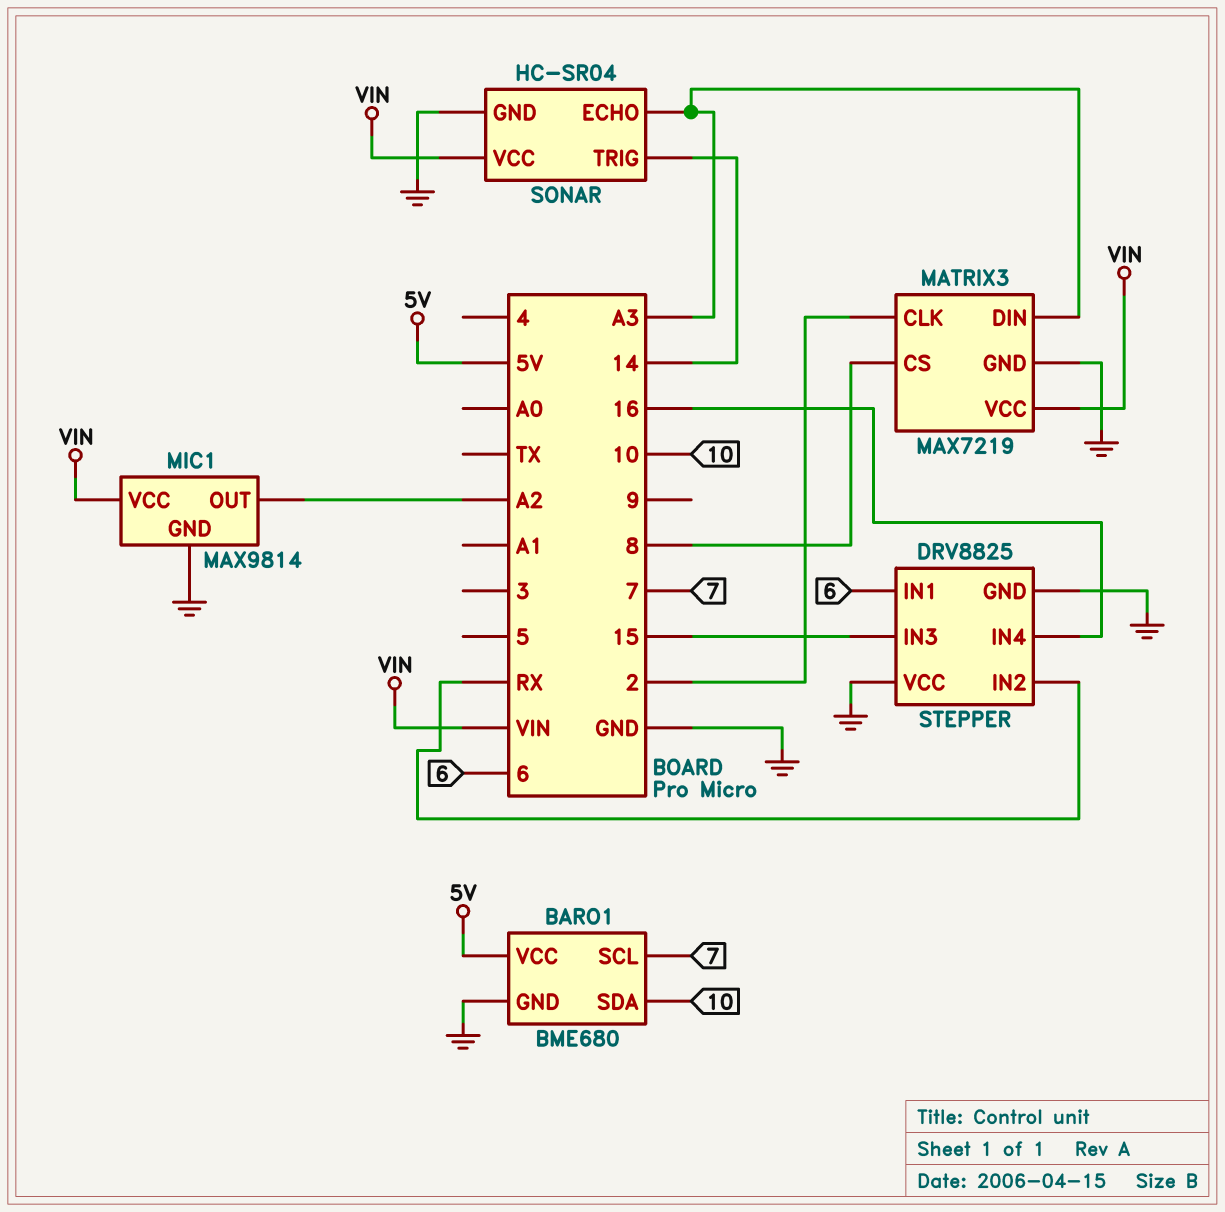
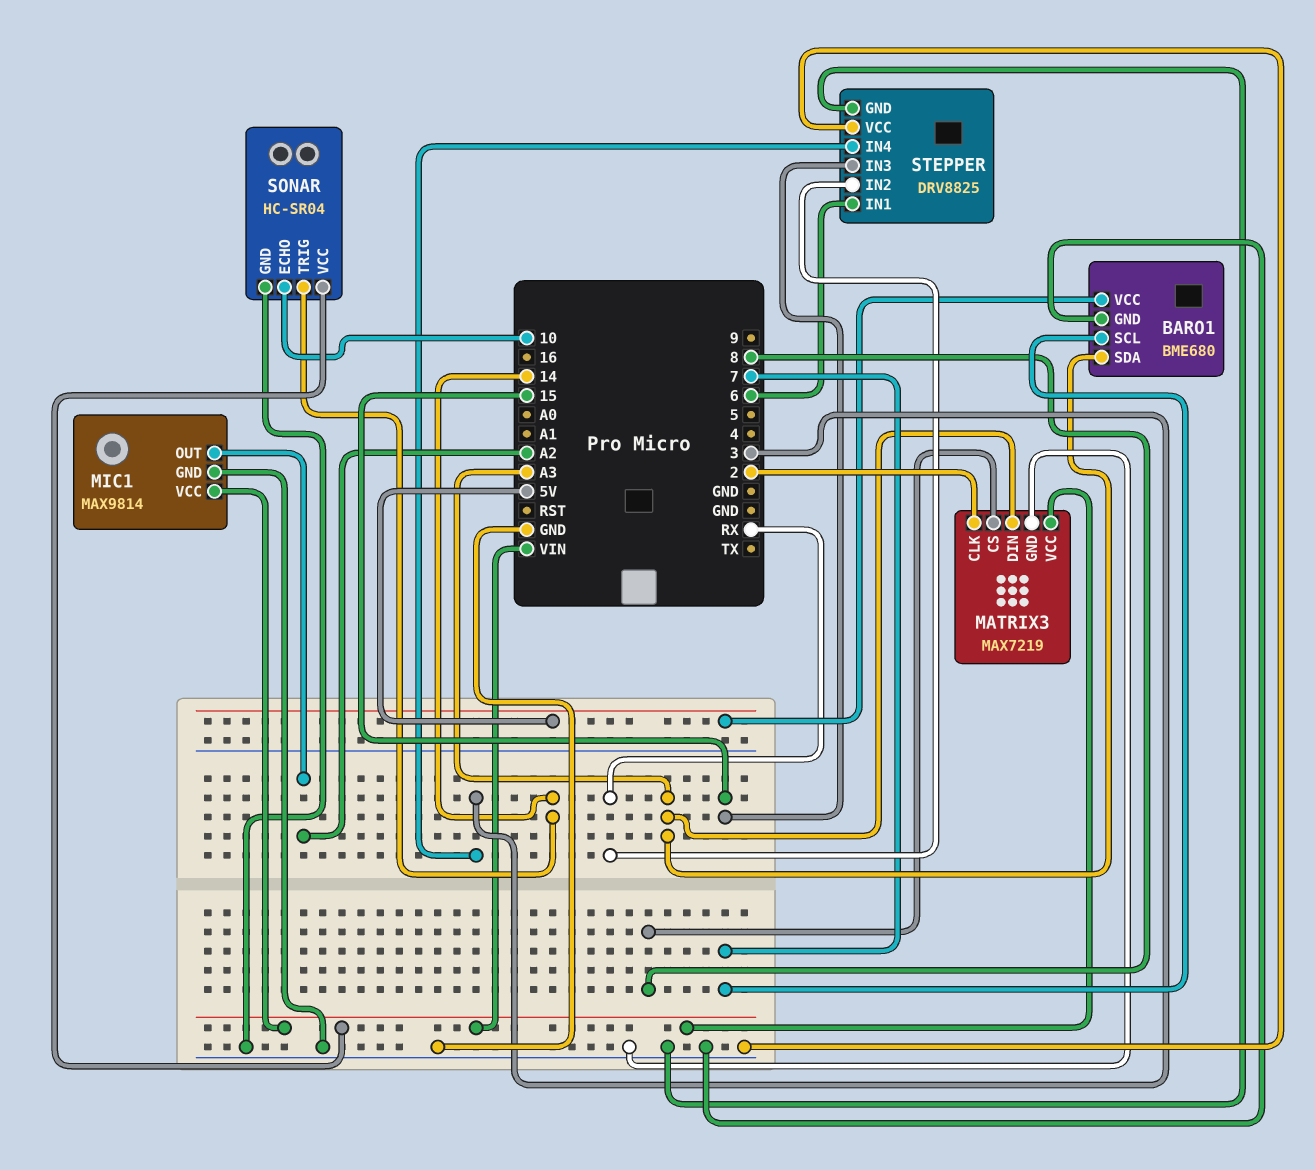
BARO1 pin SDA: 10 -> A3
SONAR pin ECHO: A3 -> 10
STEPPER pin IN4: 16 -> 3

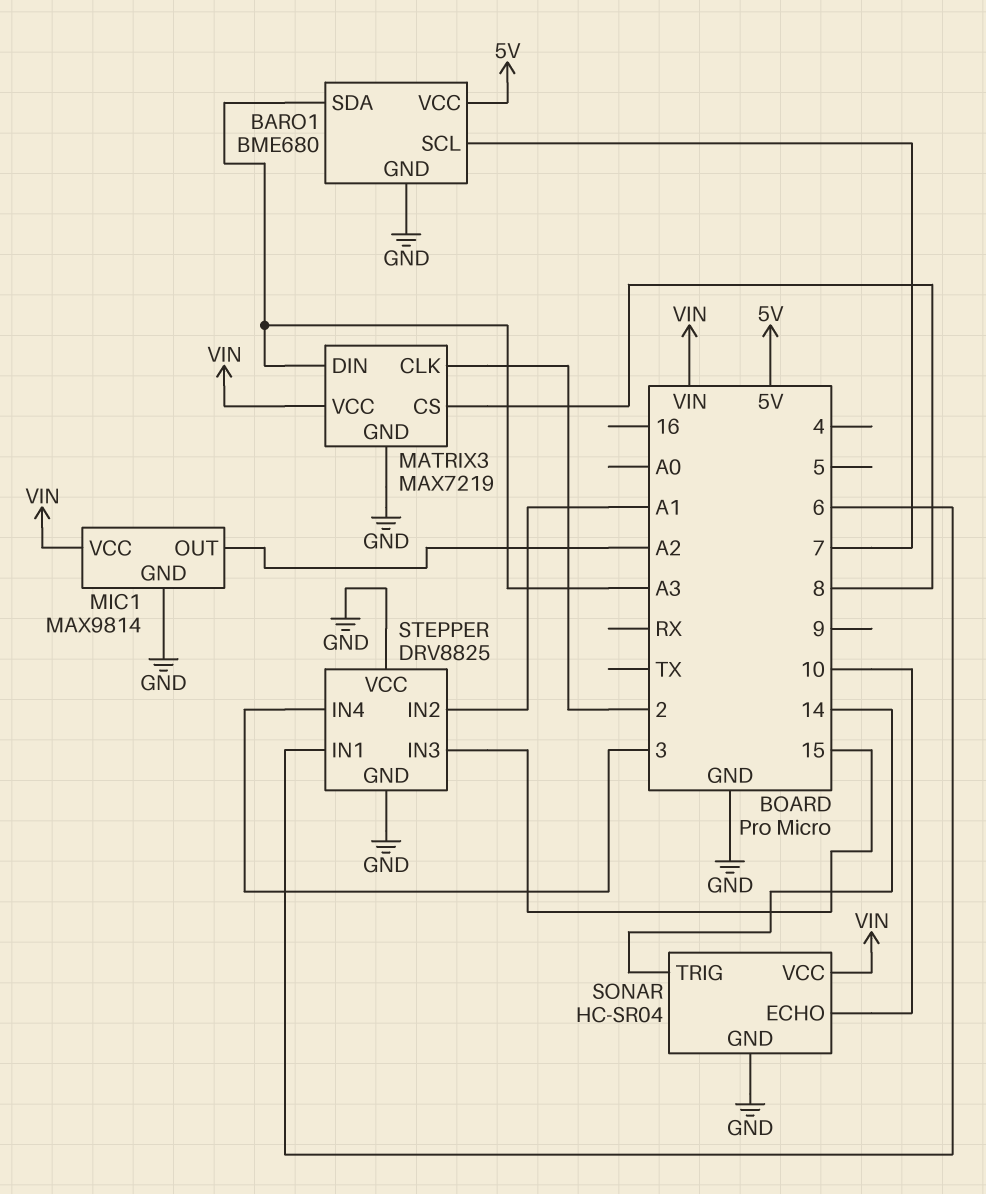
STEPPER pin IN2: RX -> A1

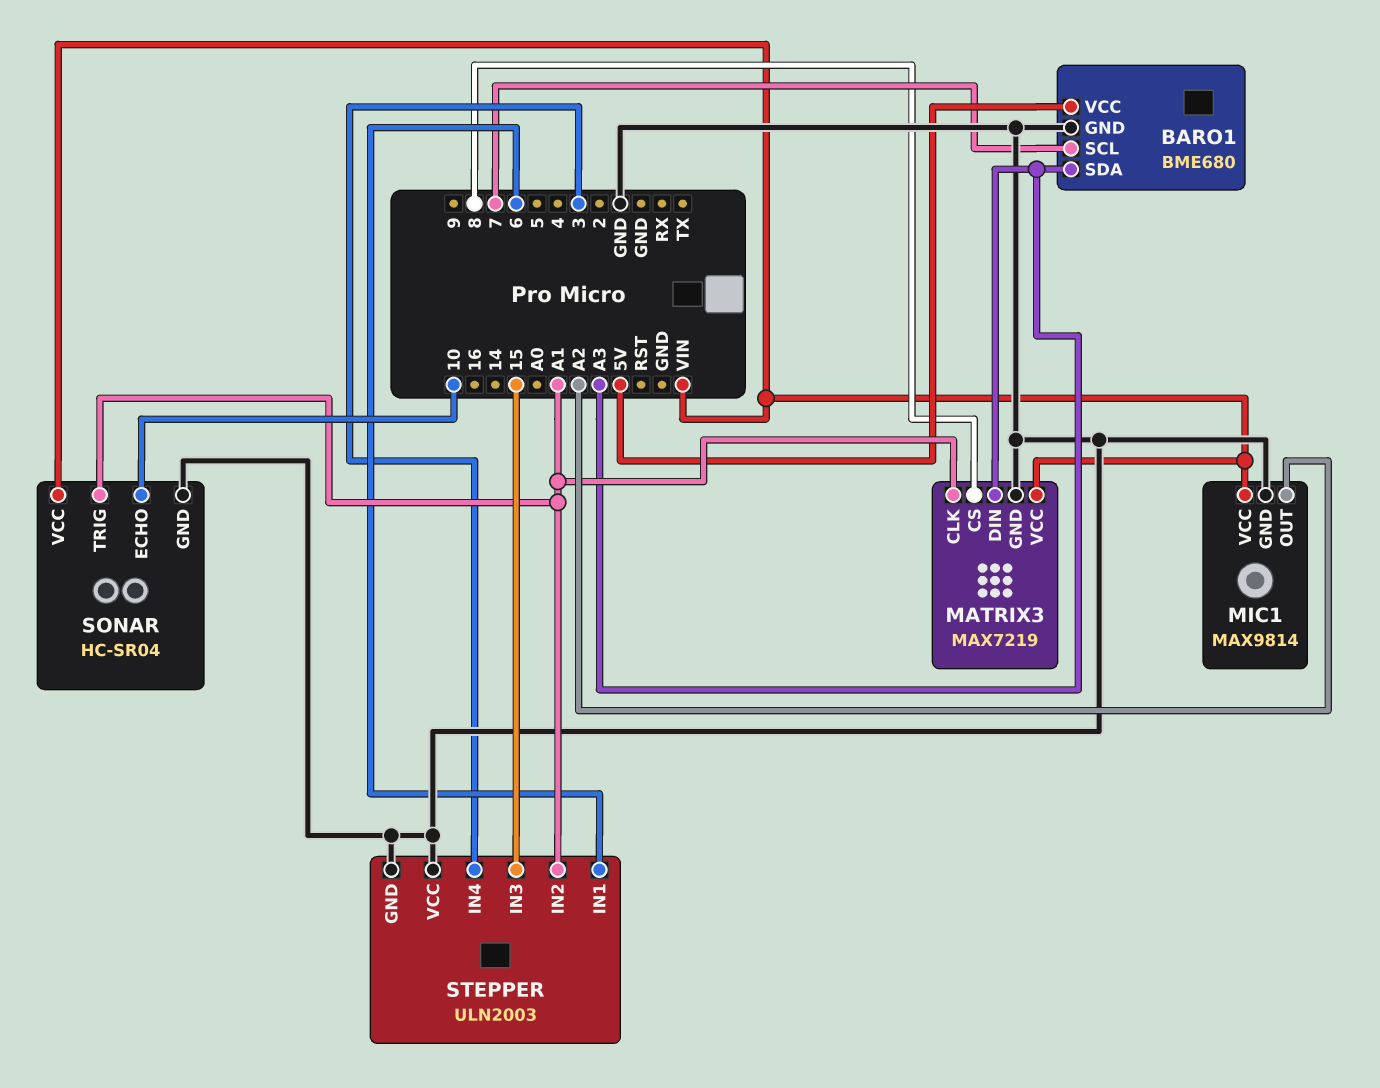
MATRIX3 pin CLK: 2 -> A1
SONAR pin TRIG: 14 -> A1
STEPPER: DRV8825 -> ULN2003

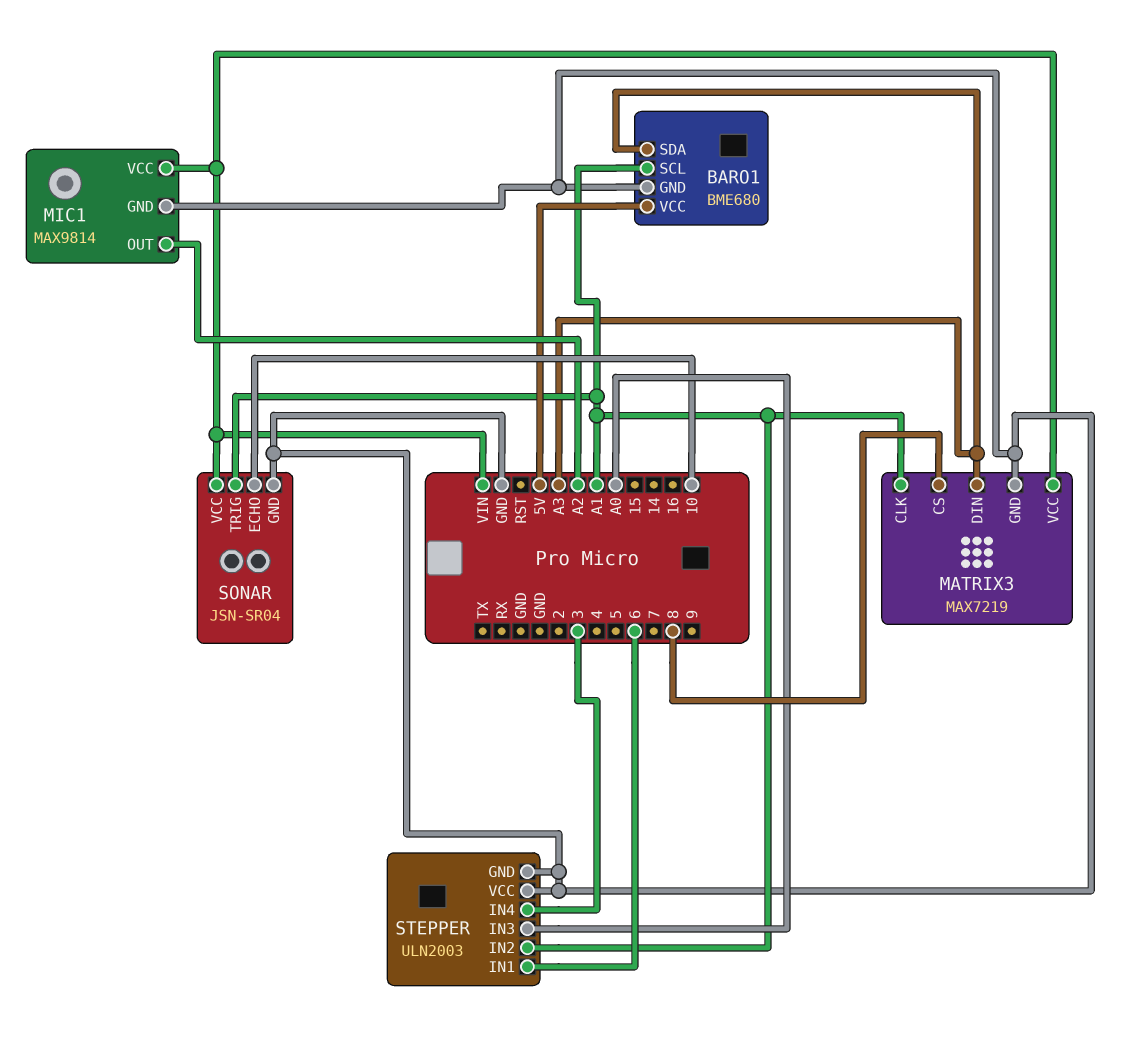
BARO1 pin SCL: 7 -> A1
SONAR: HC-SR04 -> JSN-SR04
STEPPER pin IN3: 15 -> A0

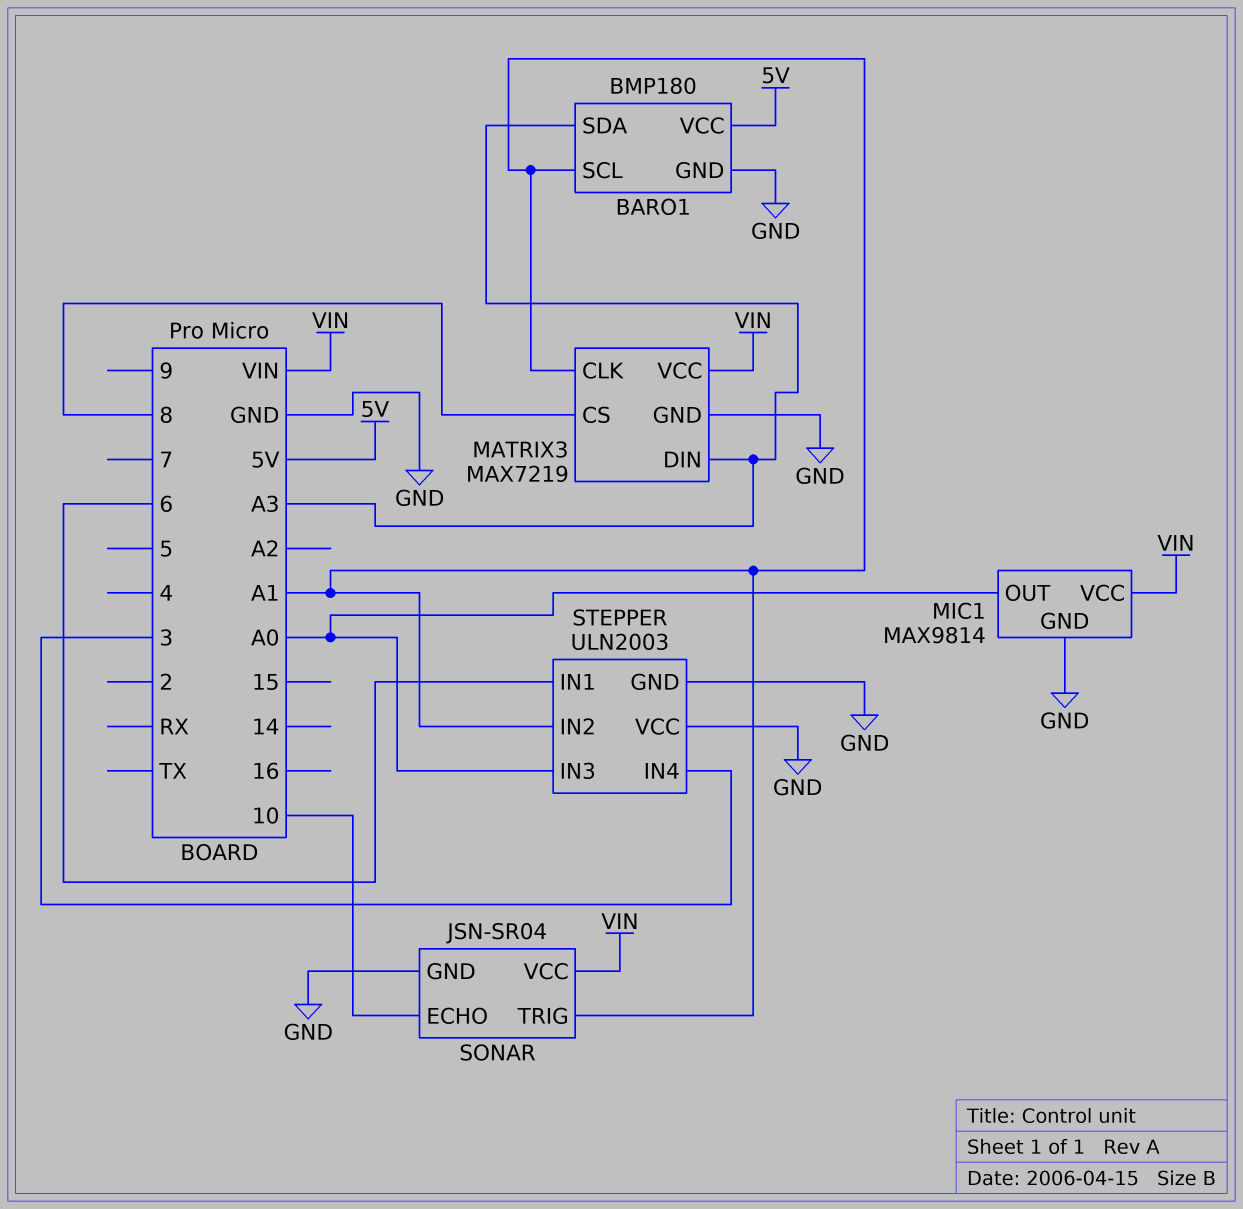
BARO1: BME680 -> BMP180
MIC1 pin OUT: A2 -> A0

